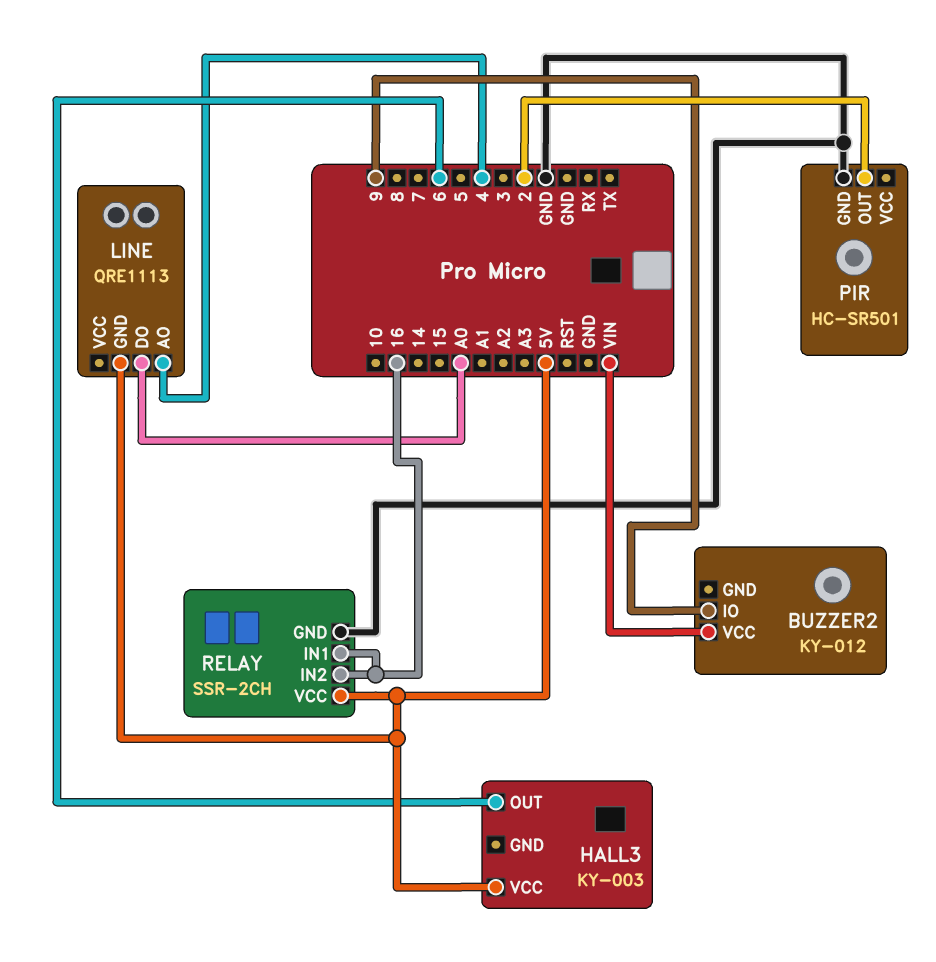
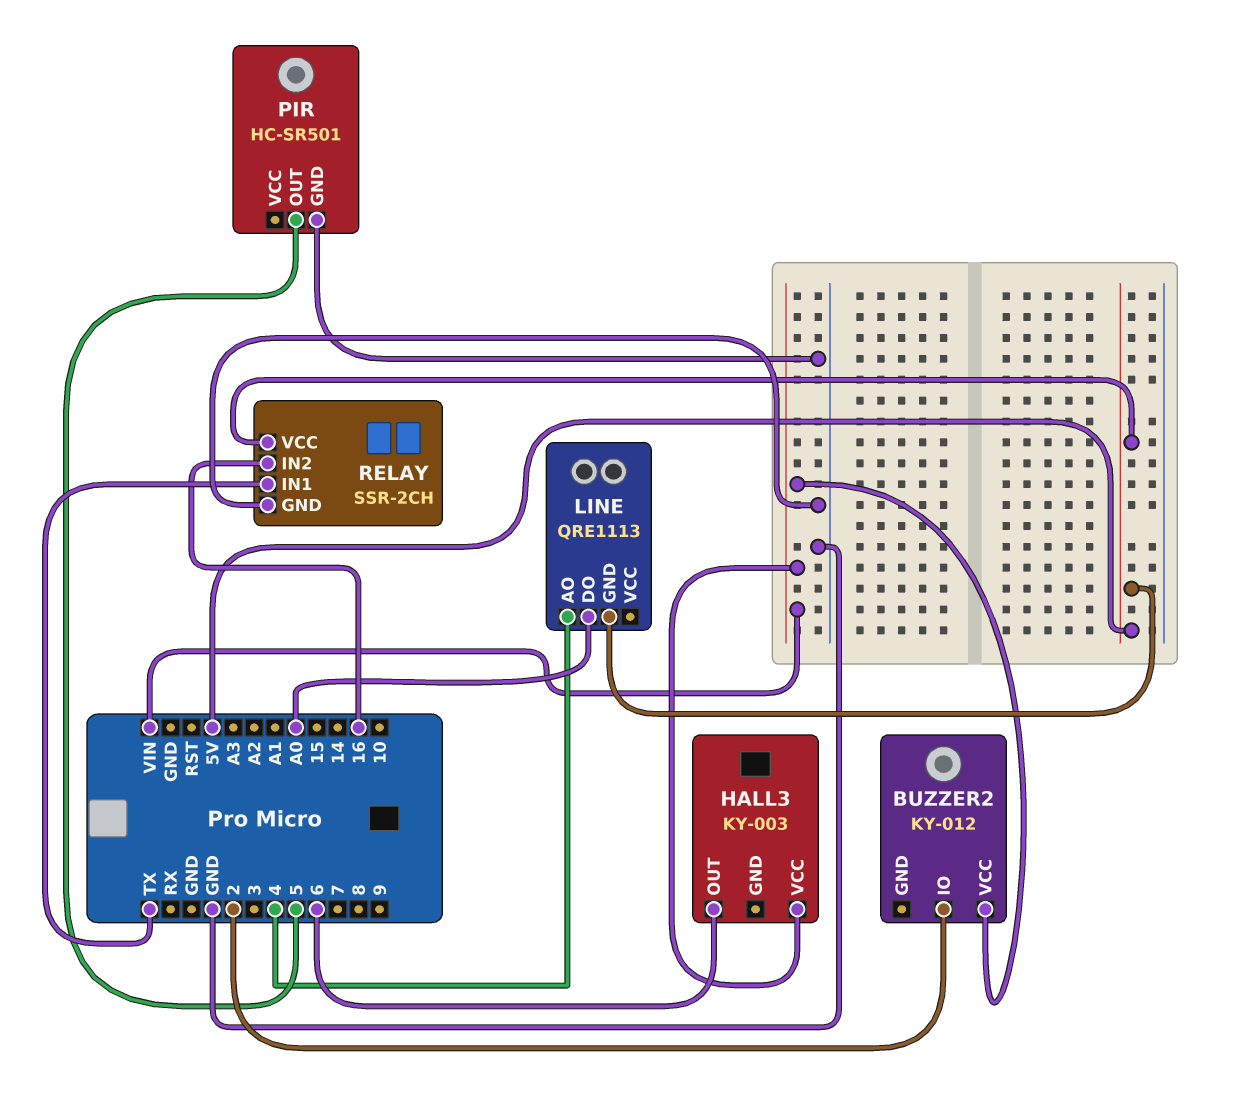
BUZZER2 pin IO: 9 -> 2
HALL3 pin VCC: 5V -> VIN
PIR pin OUT: 2 -> 5
RELAY pin IN1: 16 -> TX

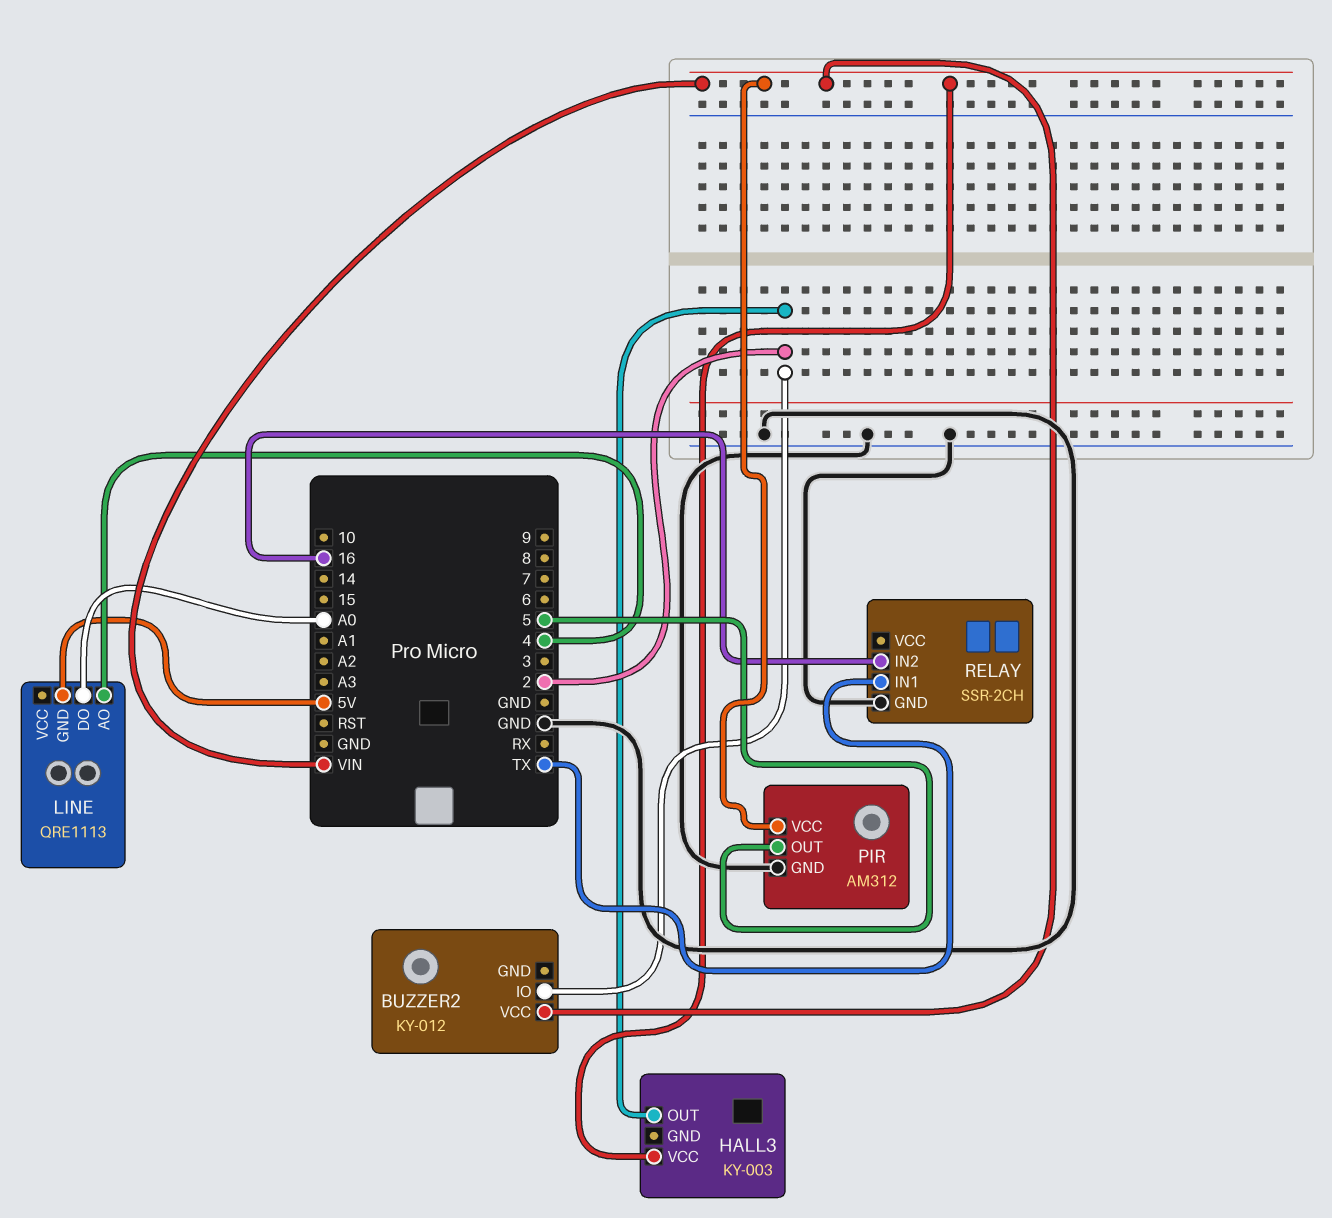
HALL3 pin OUT: 6 -> 2
PIR: HC-SR501 -> AM312
PIR pin VCC: none -> VIN
RELAY pin VCC: 5V -> none

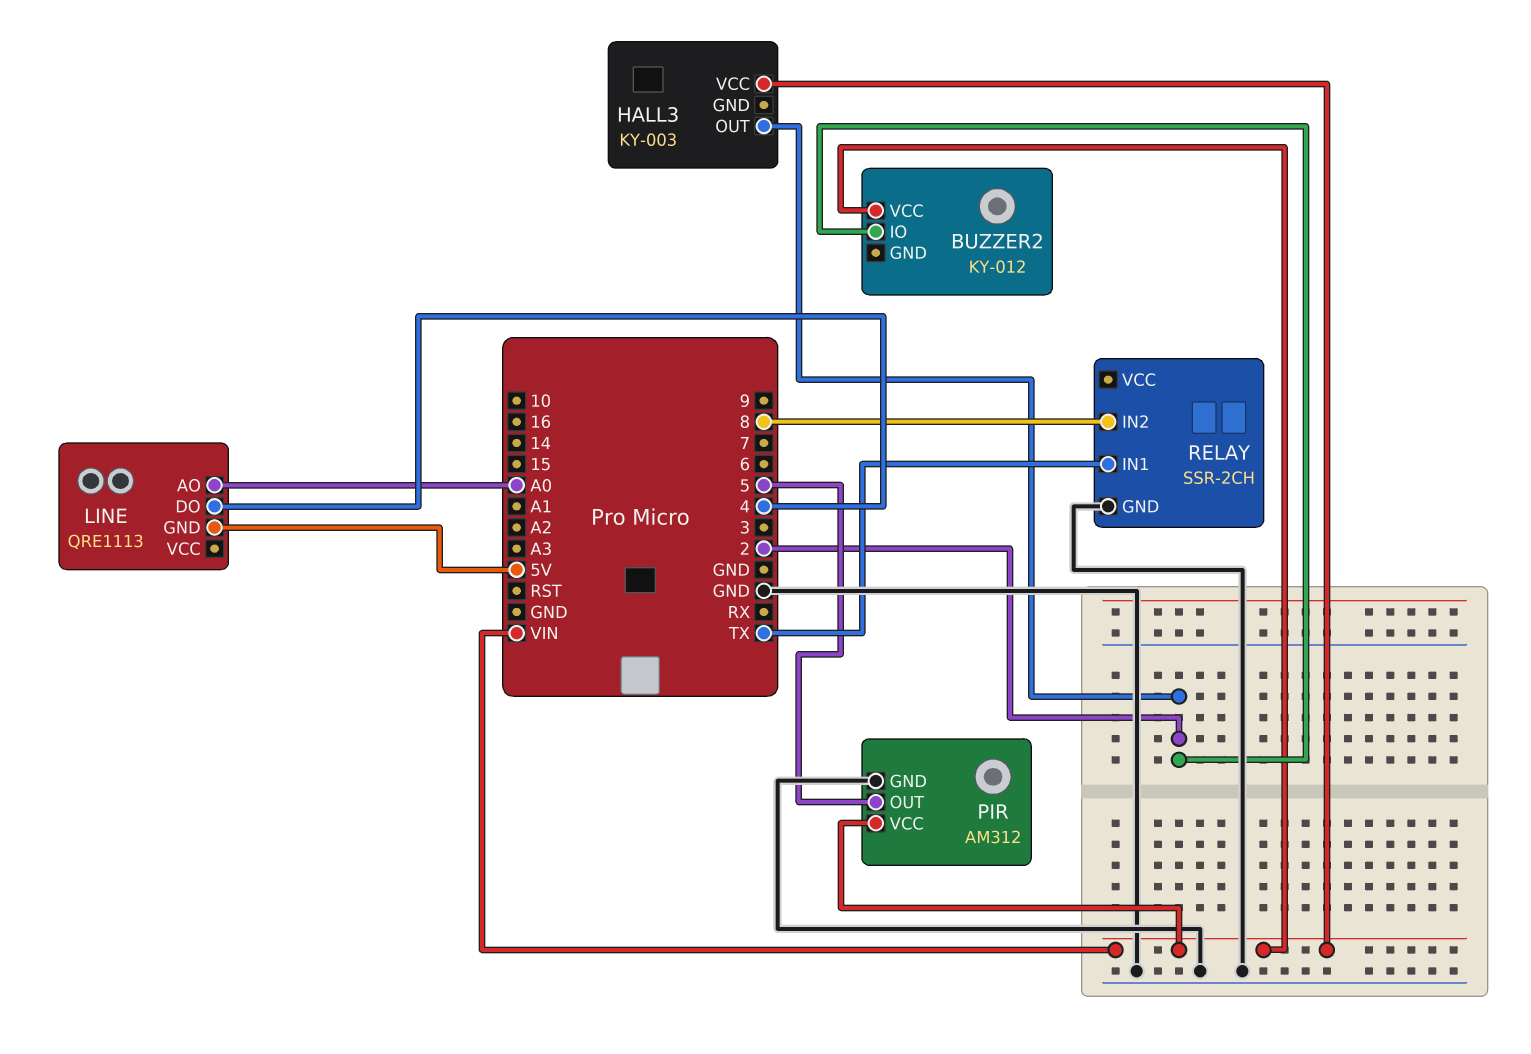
LINE pin AO: 4 -> A0
LINE pin DO: A0 -> 4
RELAY pin IN2: 16 -> 8

